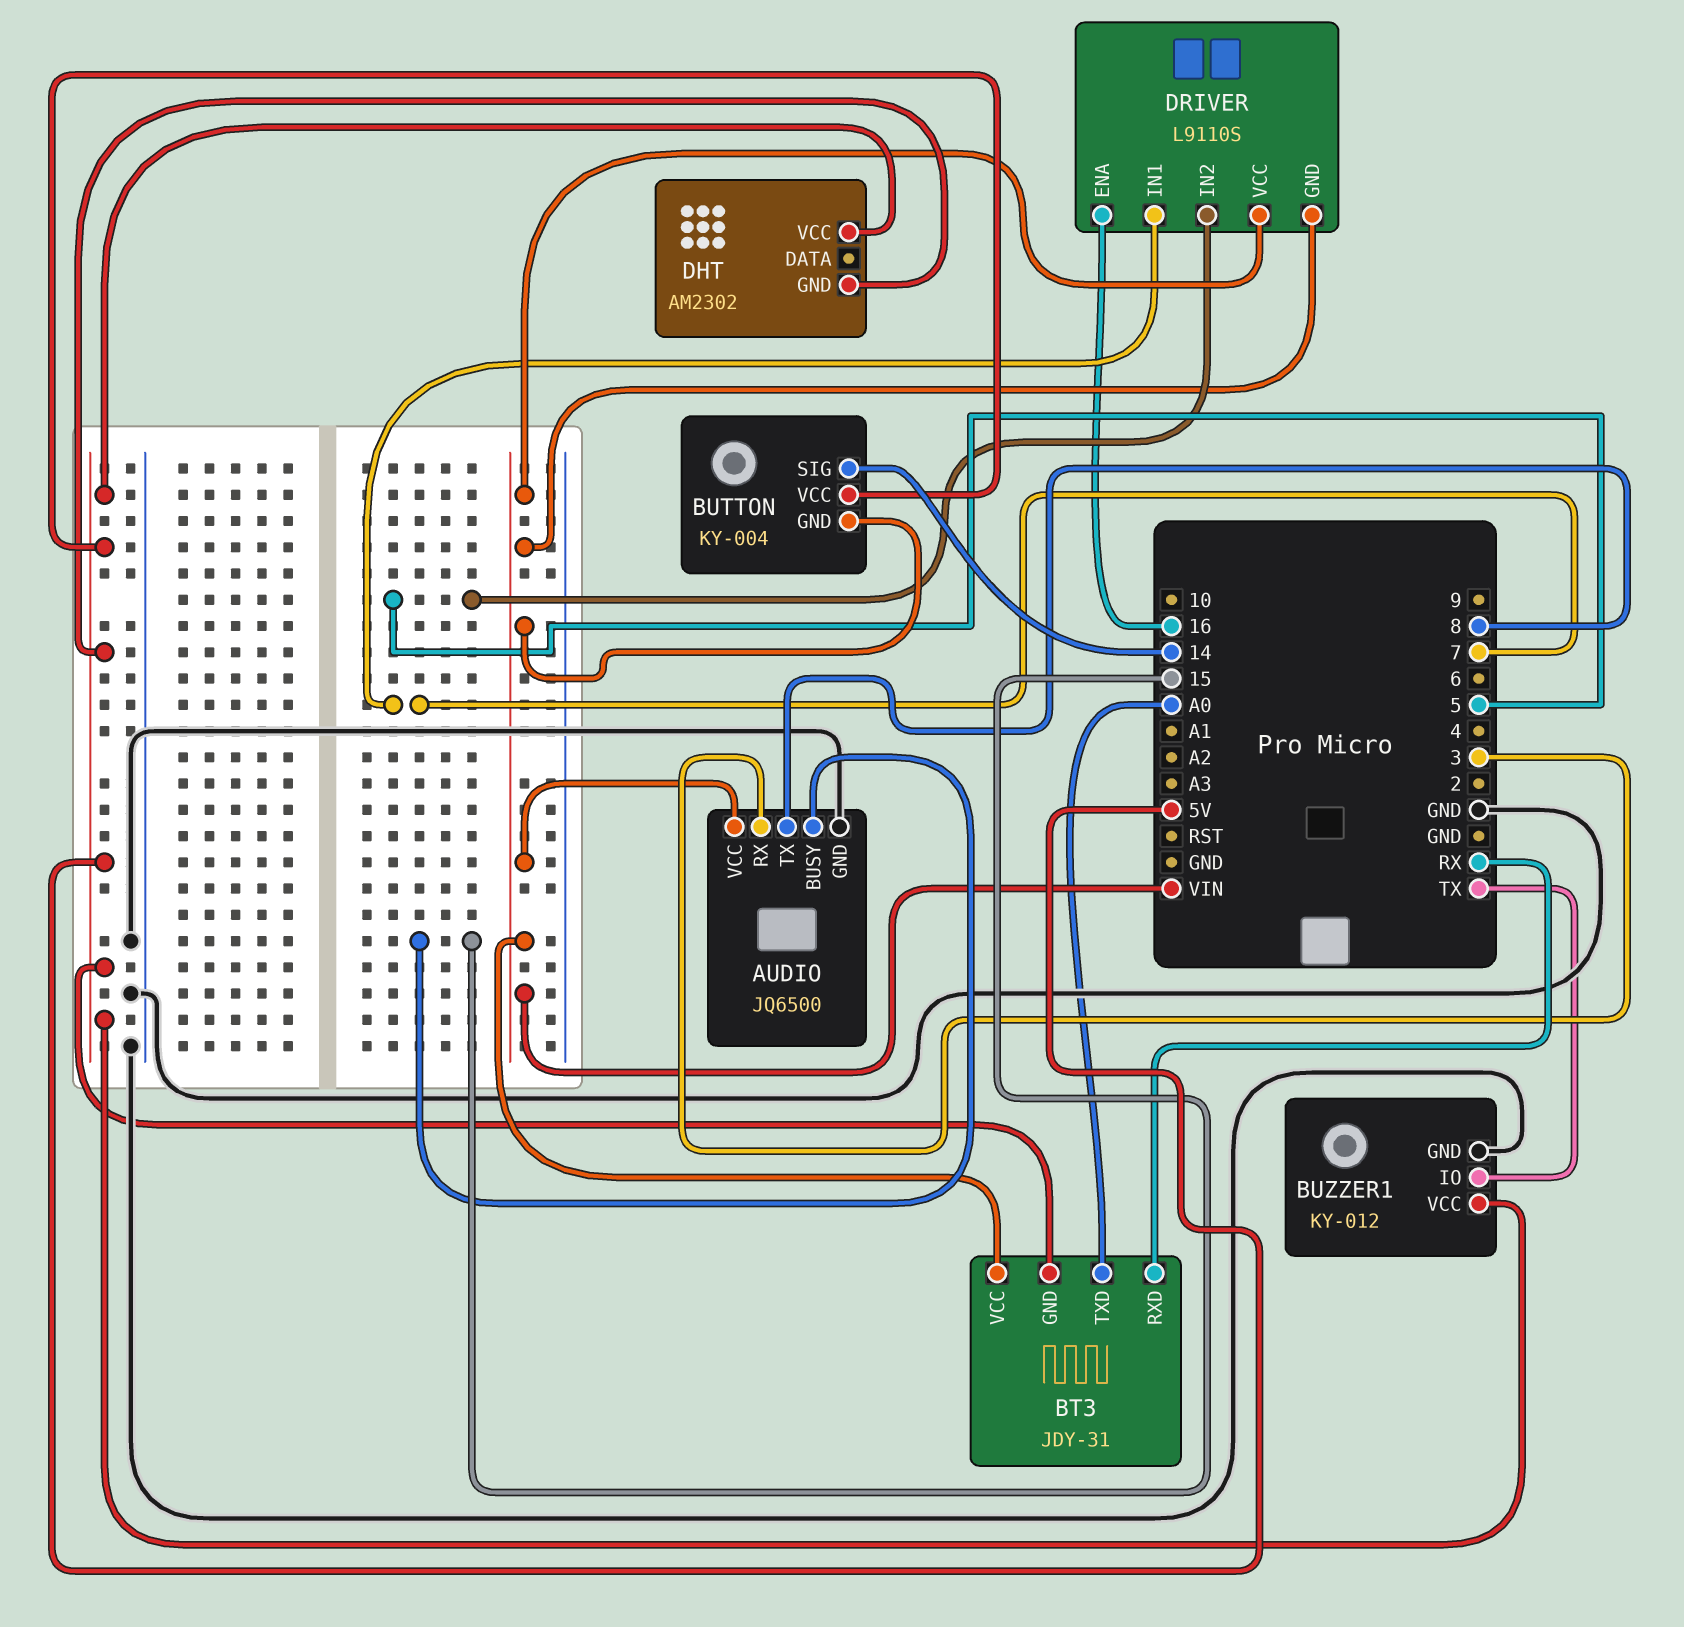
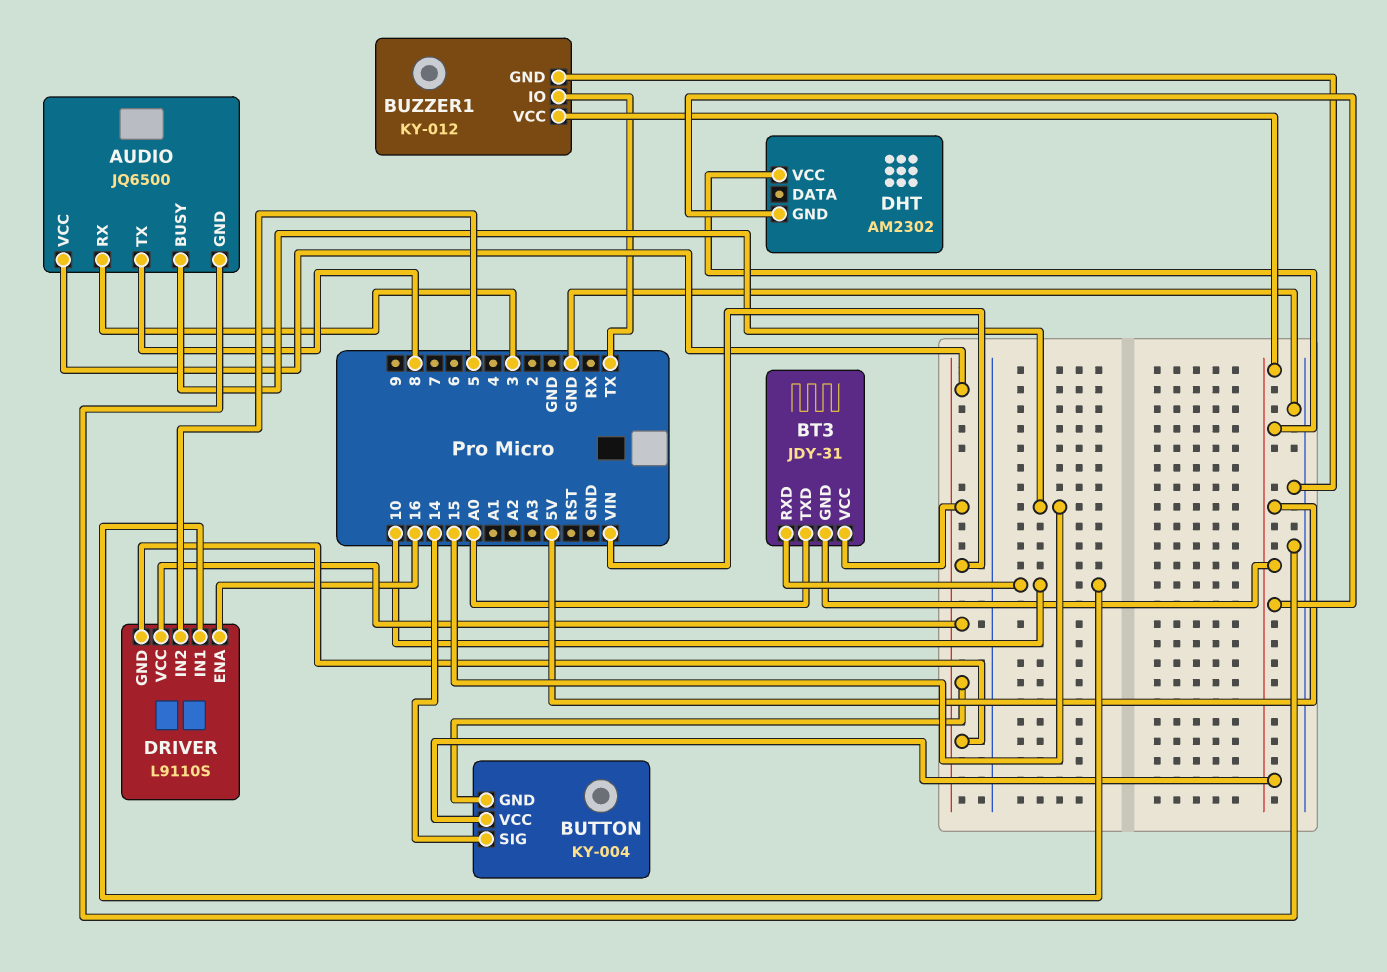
BT3 pin RXD: RX -> 10
DRIVER pin IN1: 7 -> 10

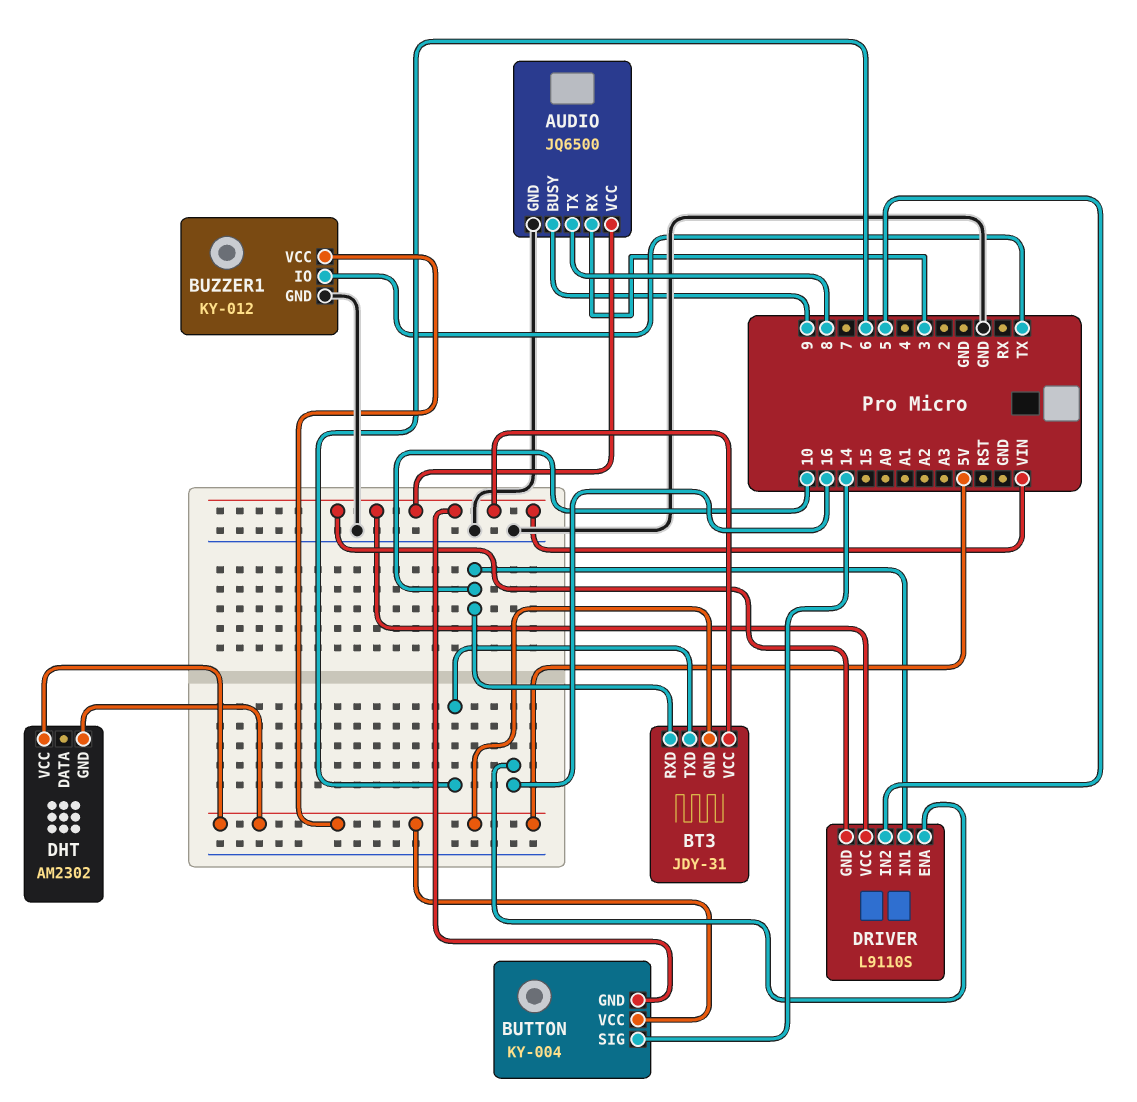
AUDIO pin BUSY: 15 -> 9
BT3 pin TXD: A0 -> 6

